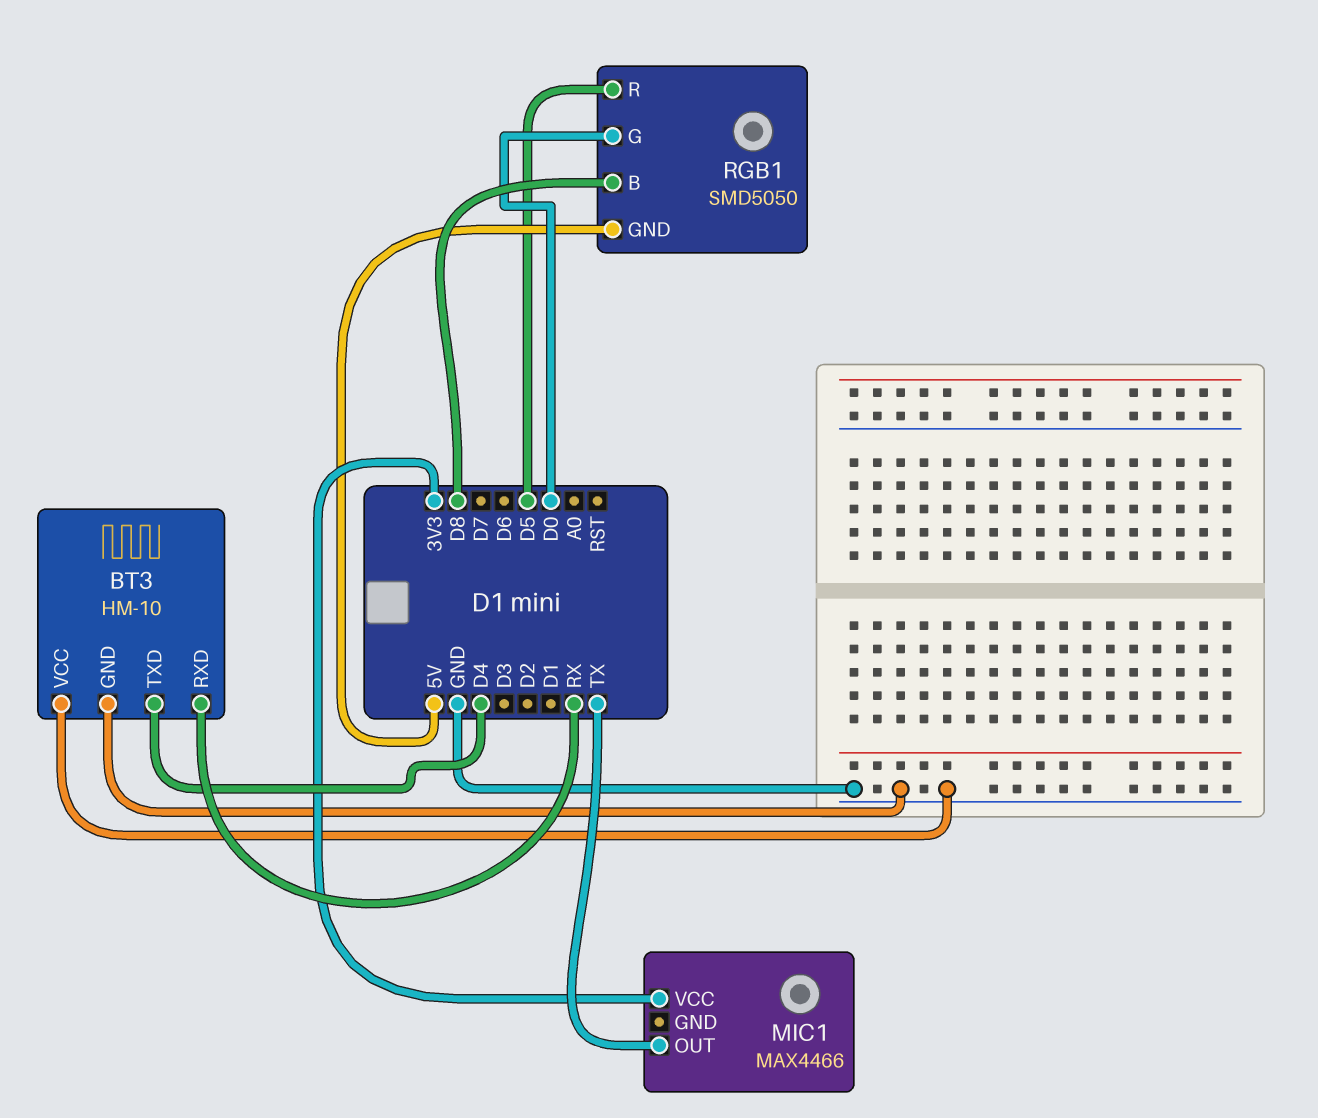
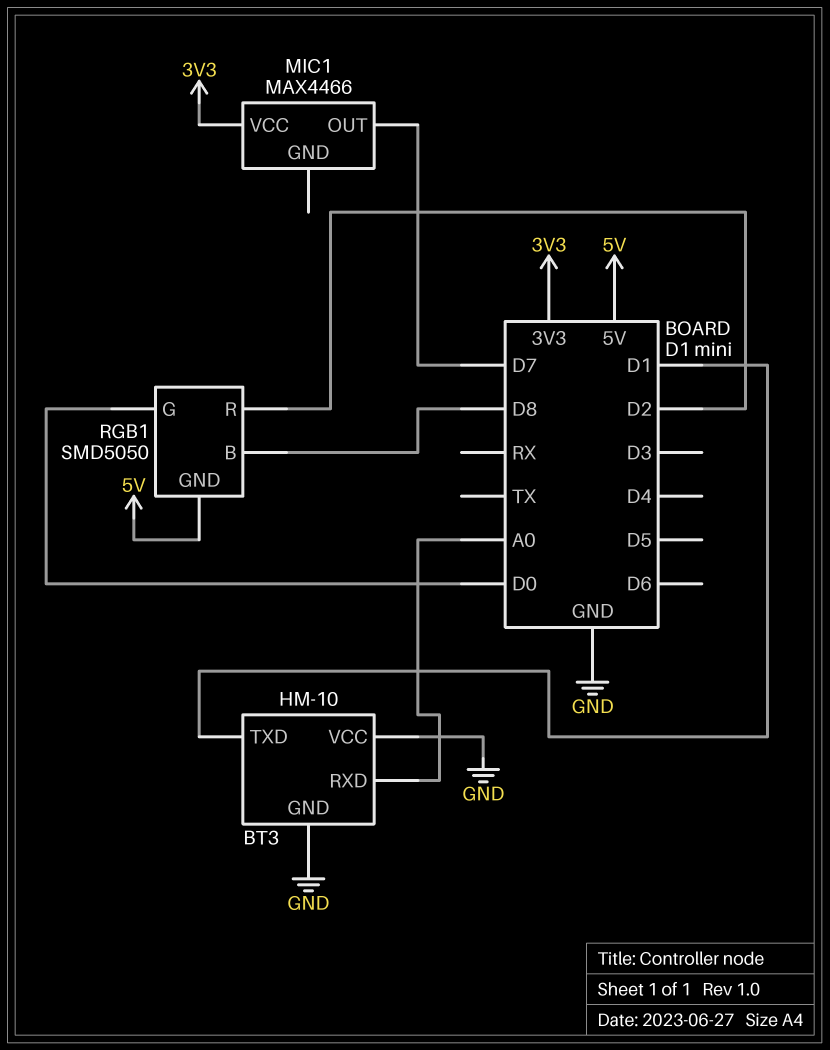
BT3 pin RXD: RX -> A0
BT3 pin TXD: D4 -> D1
MIC1 pin OUT: TX -> D7
RGB1 pin R: D5 -> D2

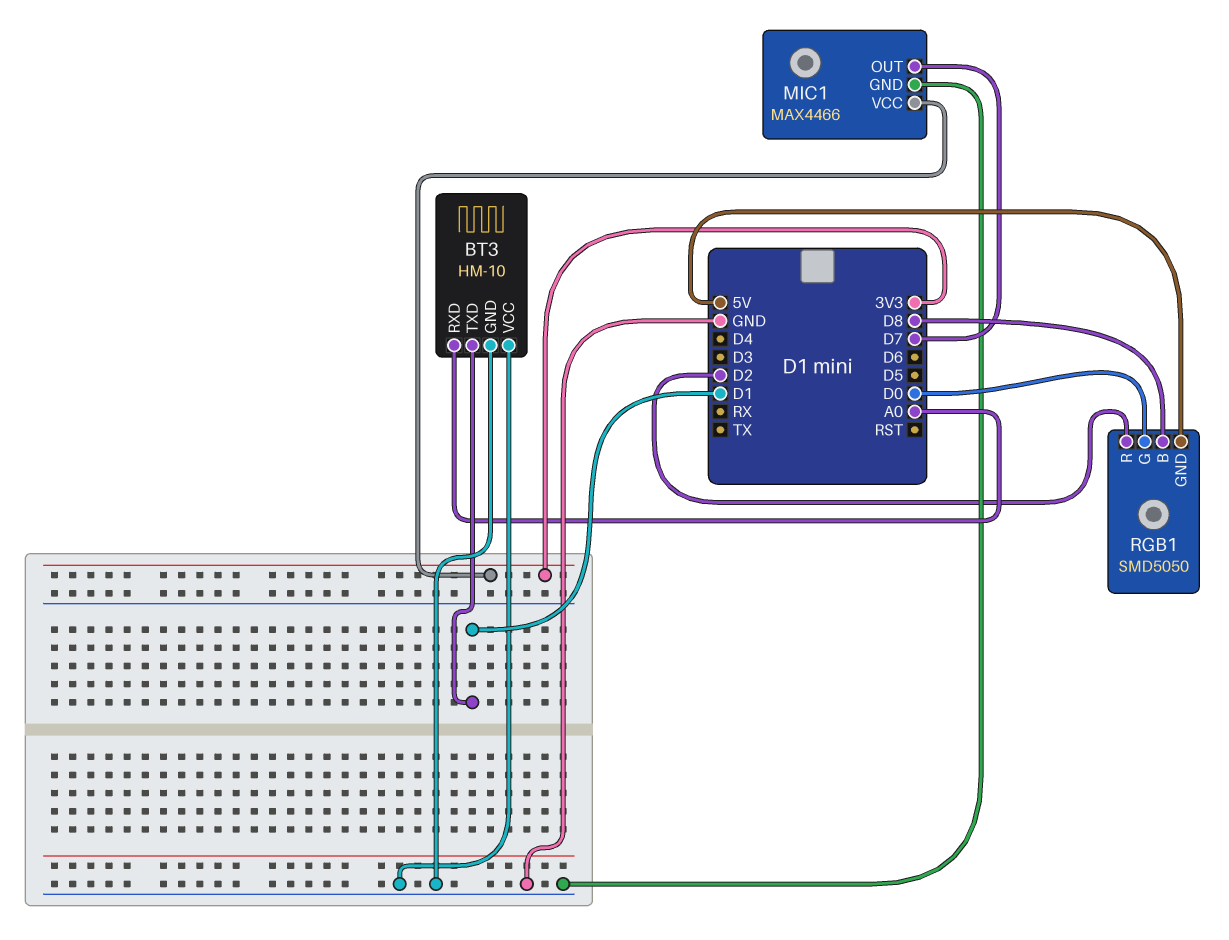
MIC1 pin GND: none -> GND

